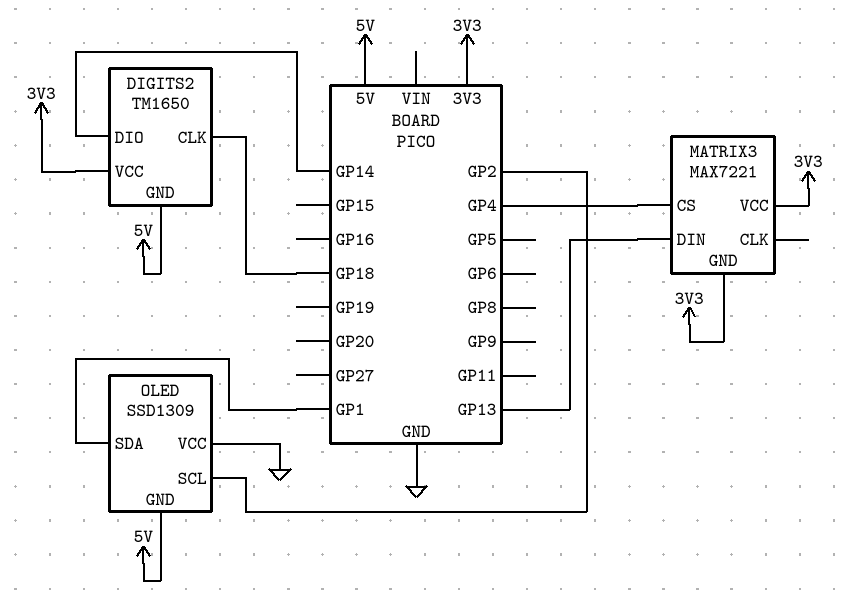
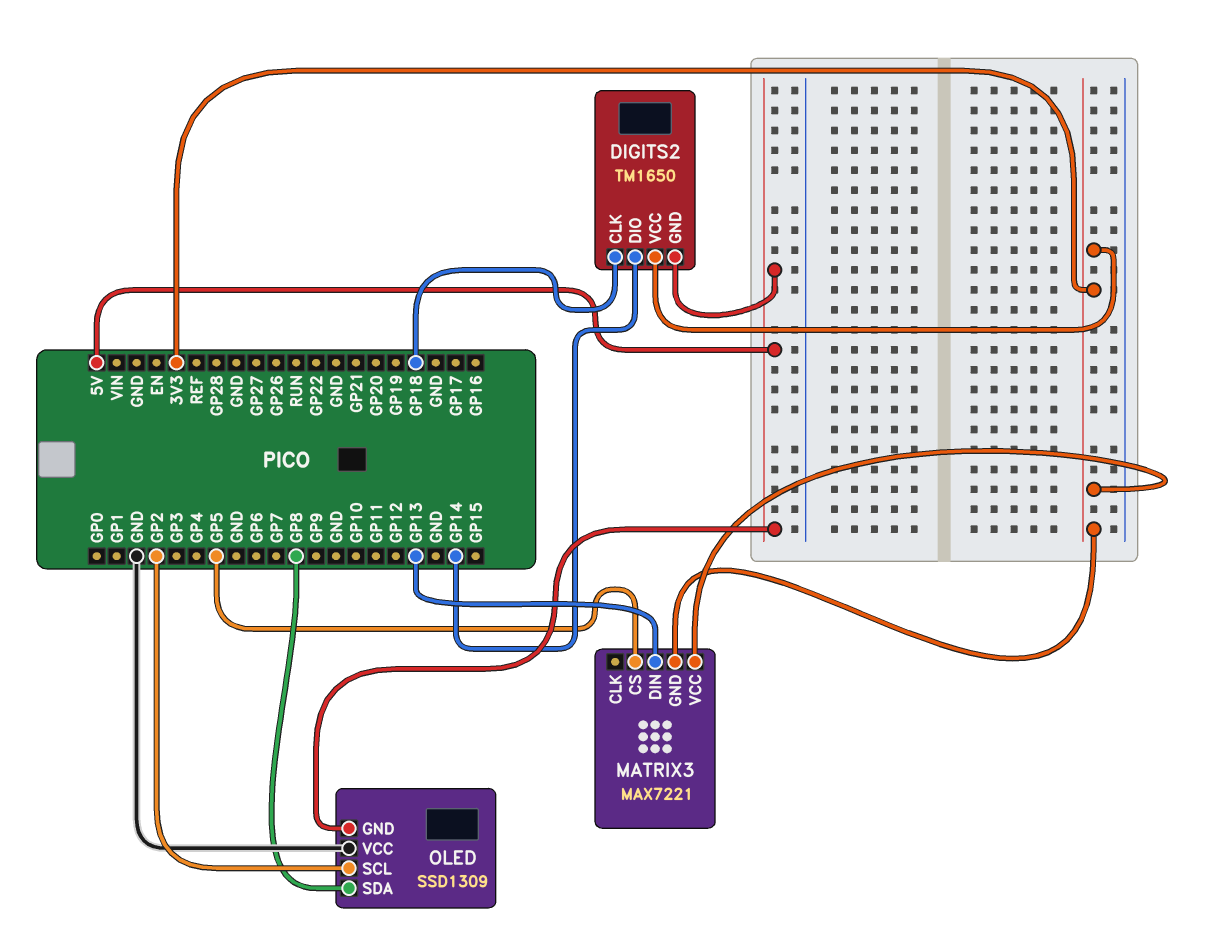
MATRIX3 pin CS: GP4 -> GP5
OLED pin SDA: GP1 -> GP8

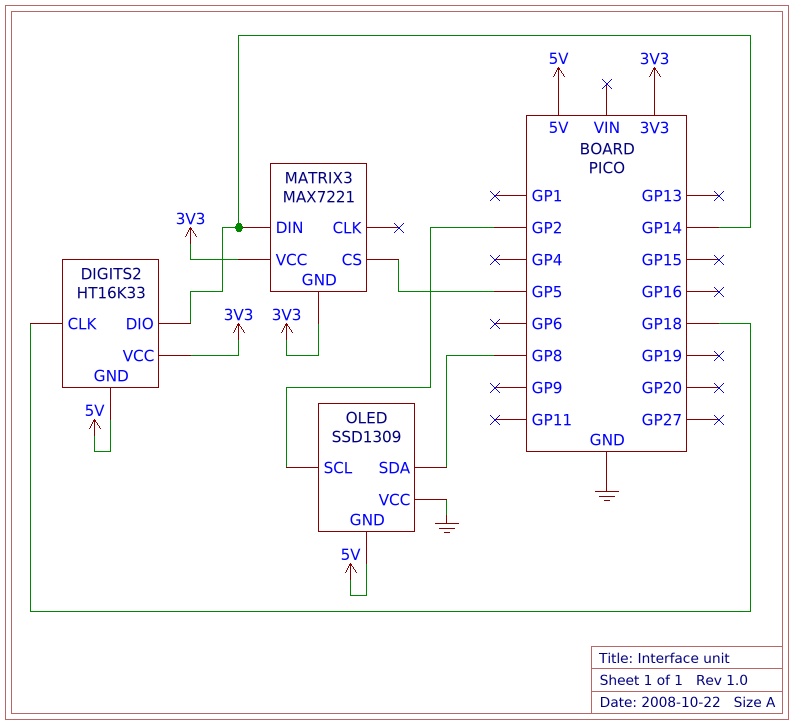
DIGITS2: TM1650 -> HT16K33
MATRIX3 pin DIN: GP13 -> GP14

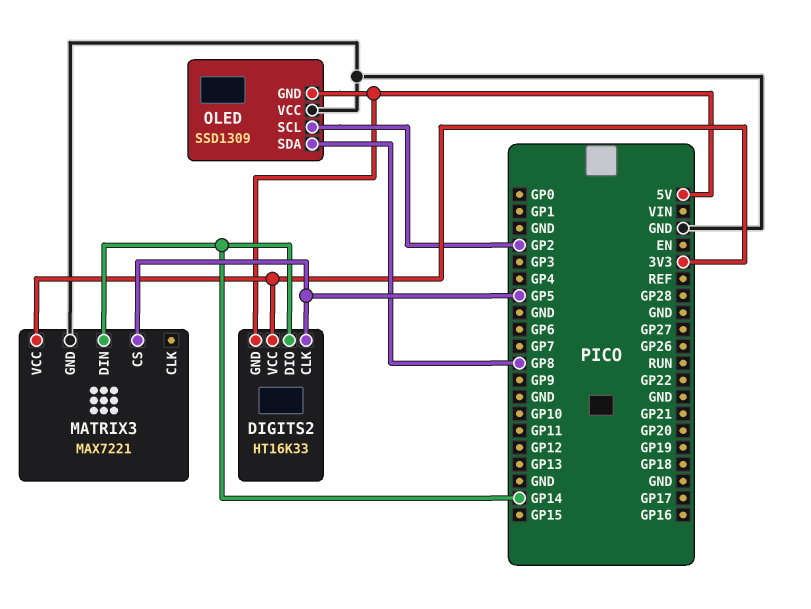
DIGITS2 pin CLK: GP18 -> GP5
MATRIX3 pin GND: 3V3 -> GND

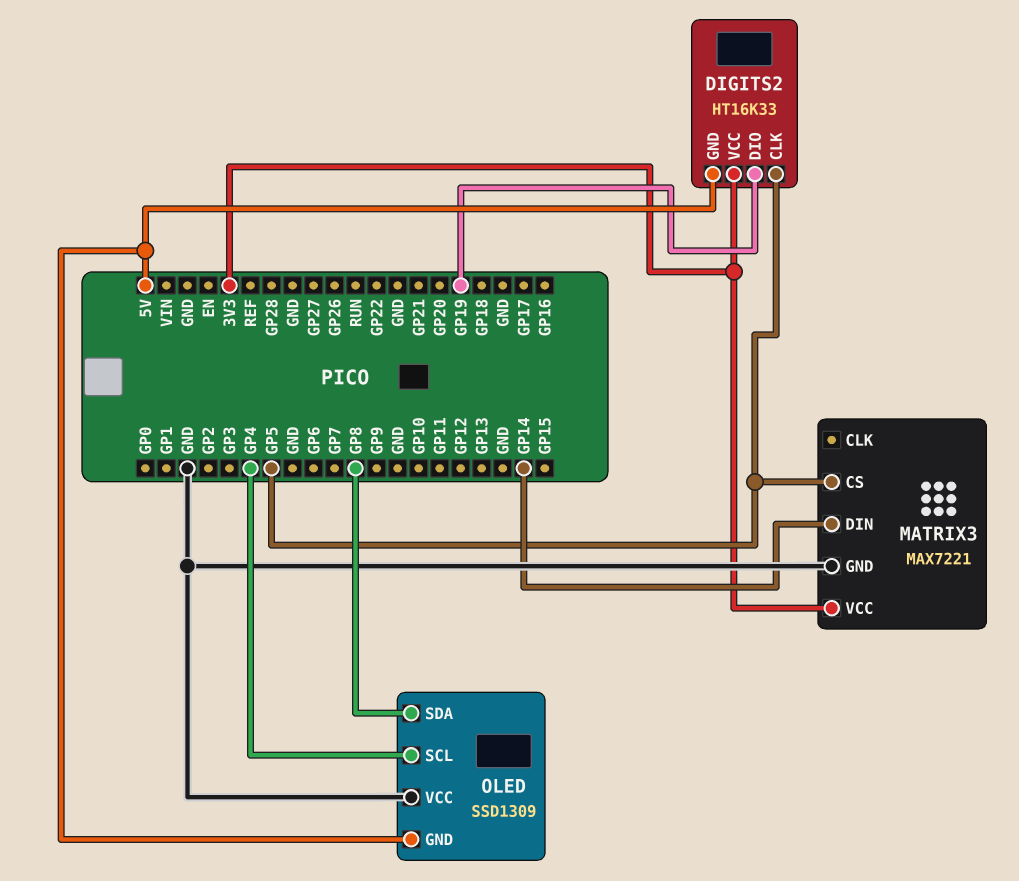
DIGITS2 pin DIO: GP14 -> GP19
OLED pin SCL: GP2 -> GP4

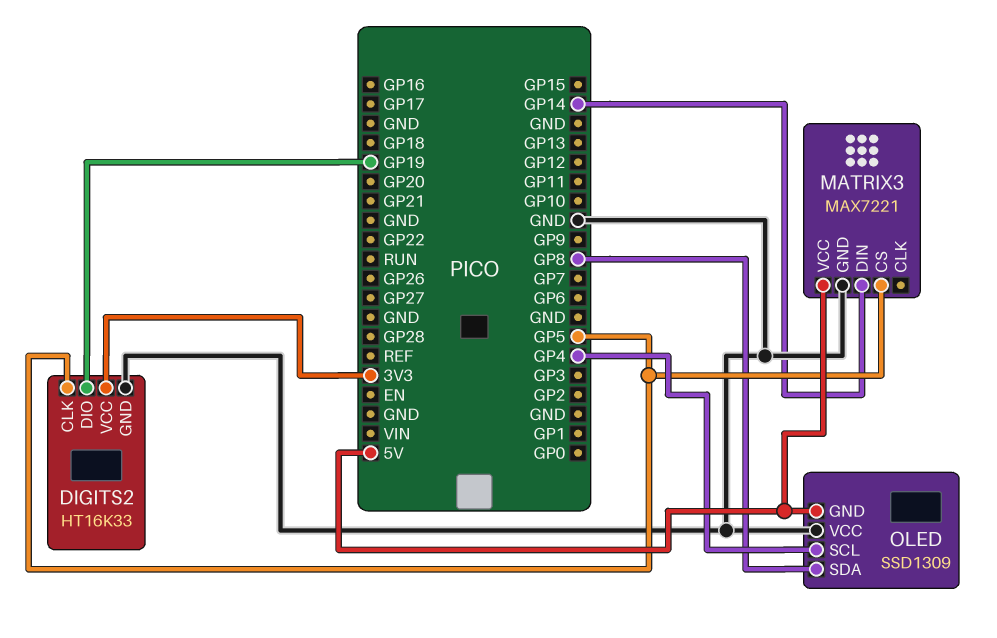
DIGITS2 pin GND: 5V -> GND
MATRIX3 pin VCC: 3V3 -> 5V

